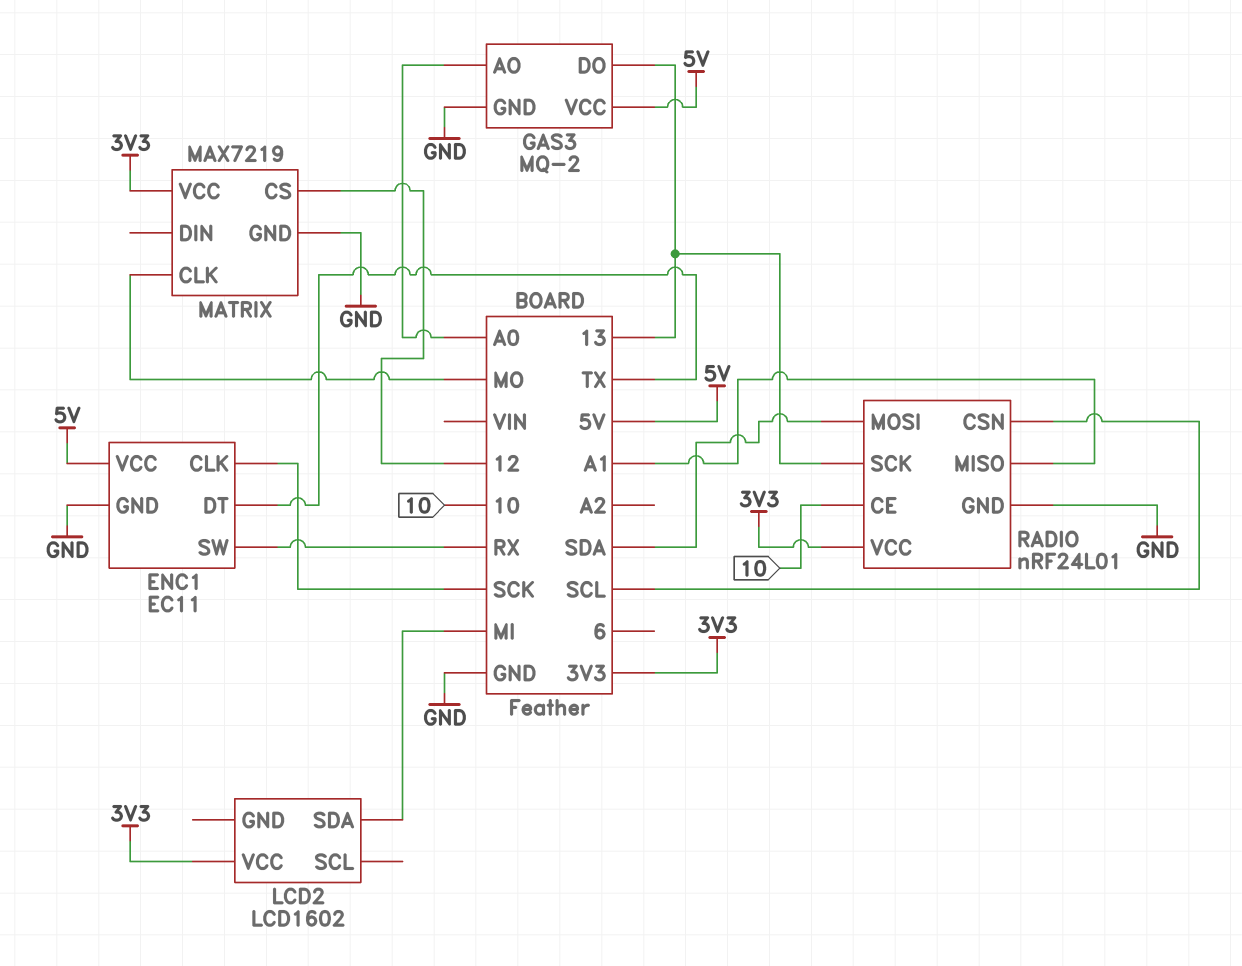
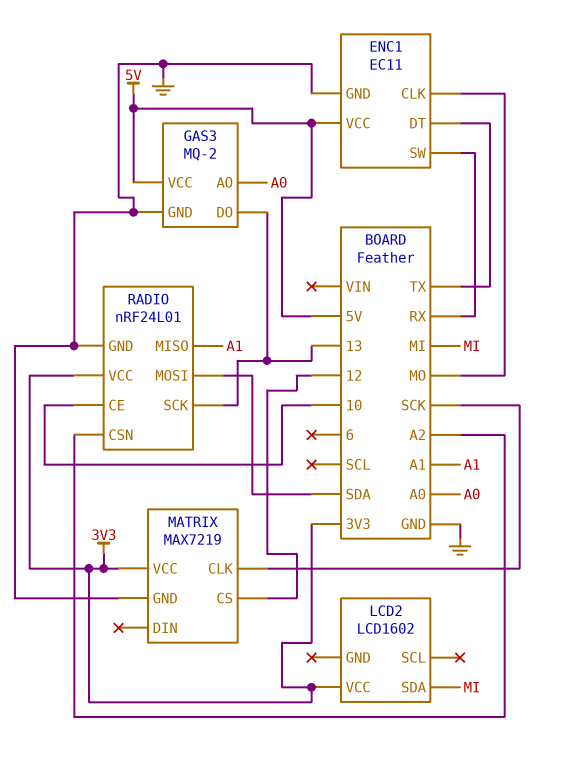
ENC1 pin CLK: SCK -> MO
MATRIX pin CLK: MO -> SCK
RADIO pin CSN: SCL -> A2

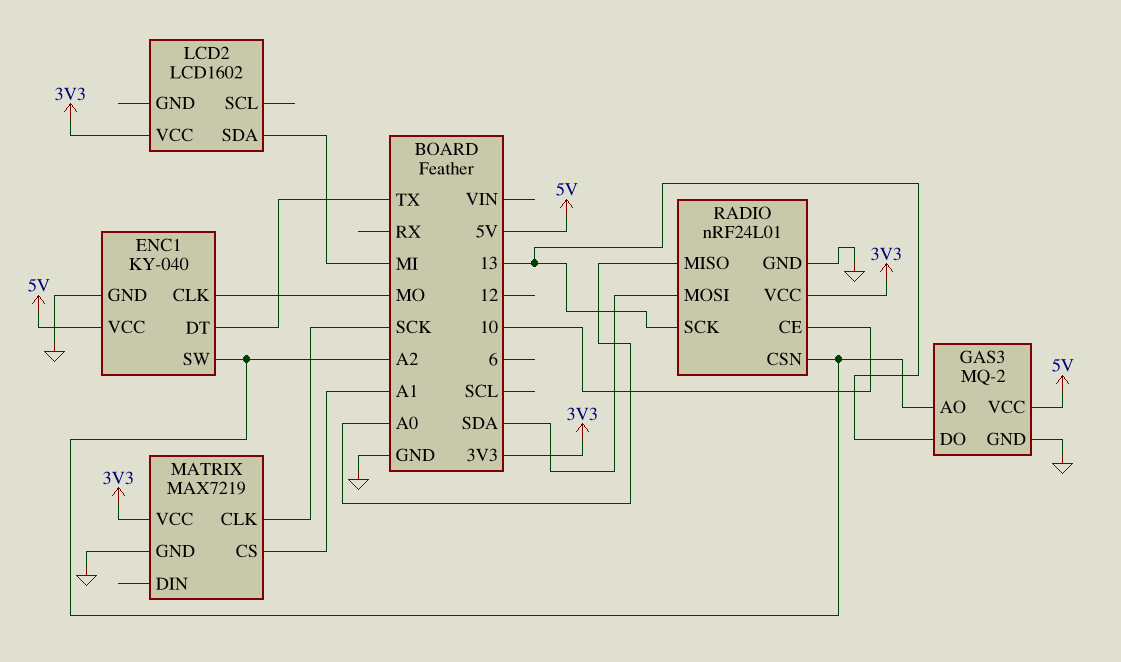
ENC1: EC11 -> KY-040
ENC1 pin SW: RX -> A2
GAS3 pin AO: A0 -> A2
MATRIX pin CS: 12 -> A1
RADIO pin MISO: A1 -> A0

